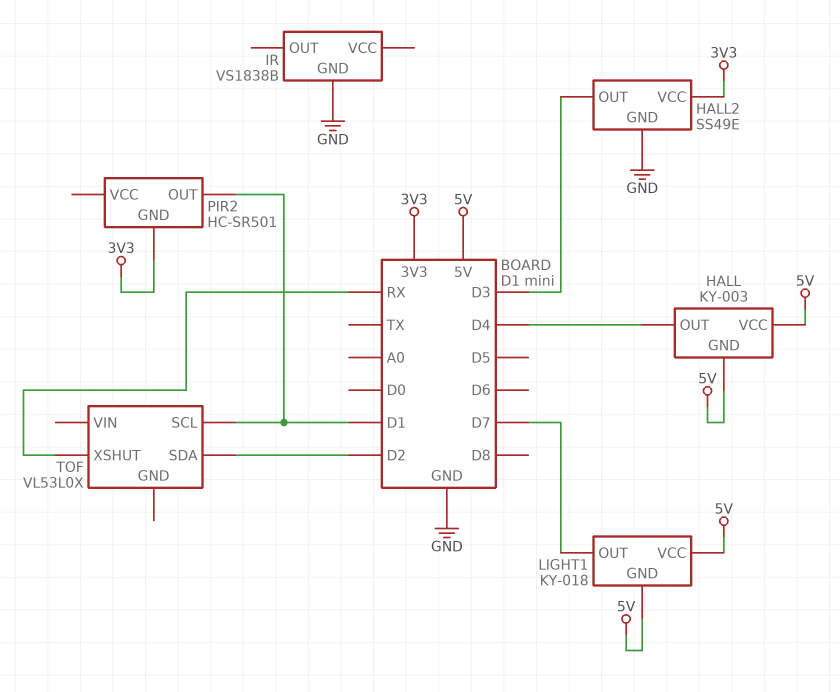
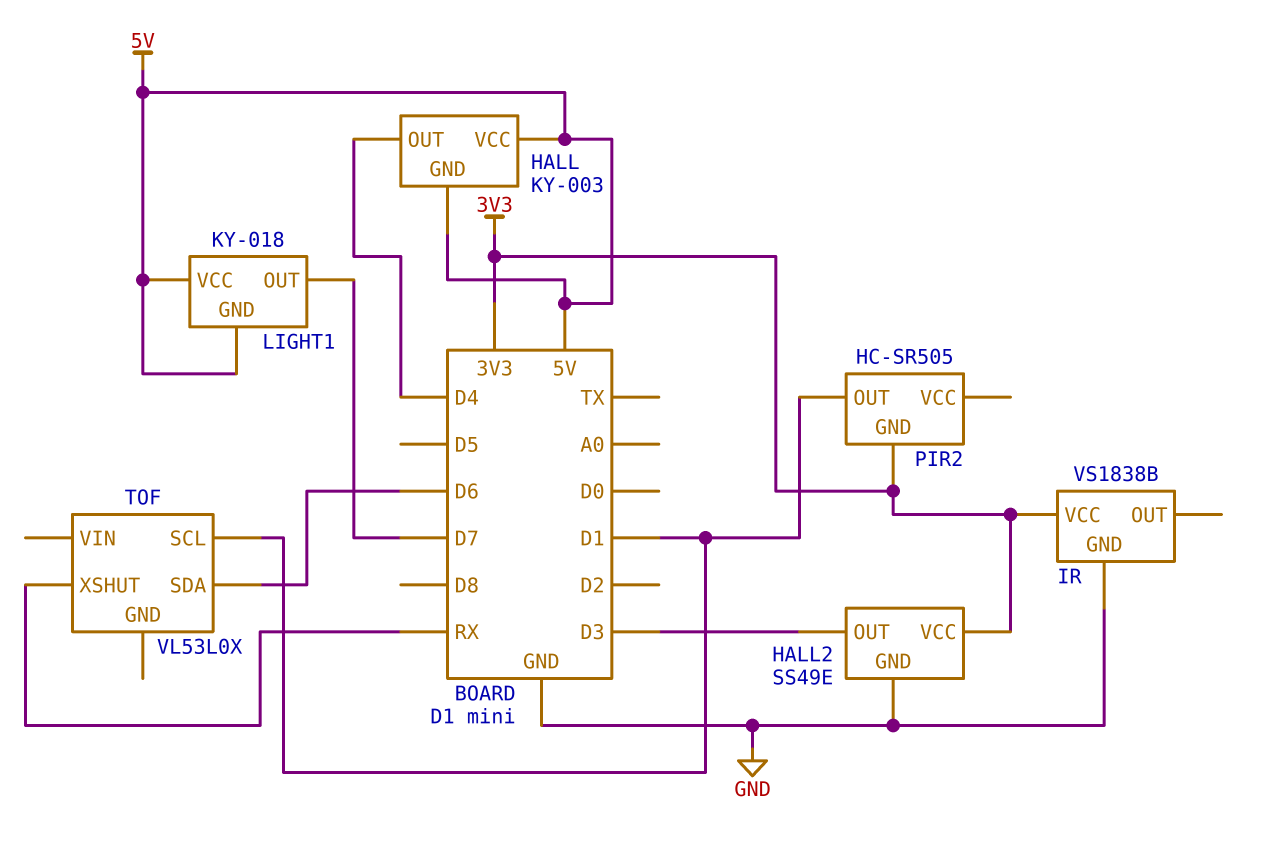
IR pin VCC: none -> 3V3
PIR2: HC-SR501 -> HC-SR505
TOF pin SDA: D2 -> D6

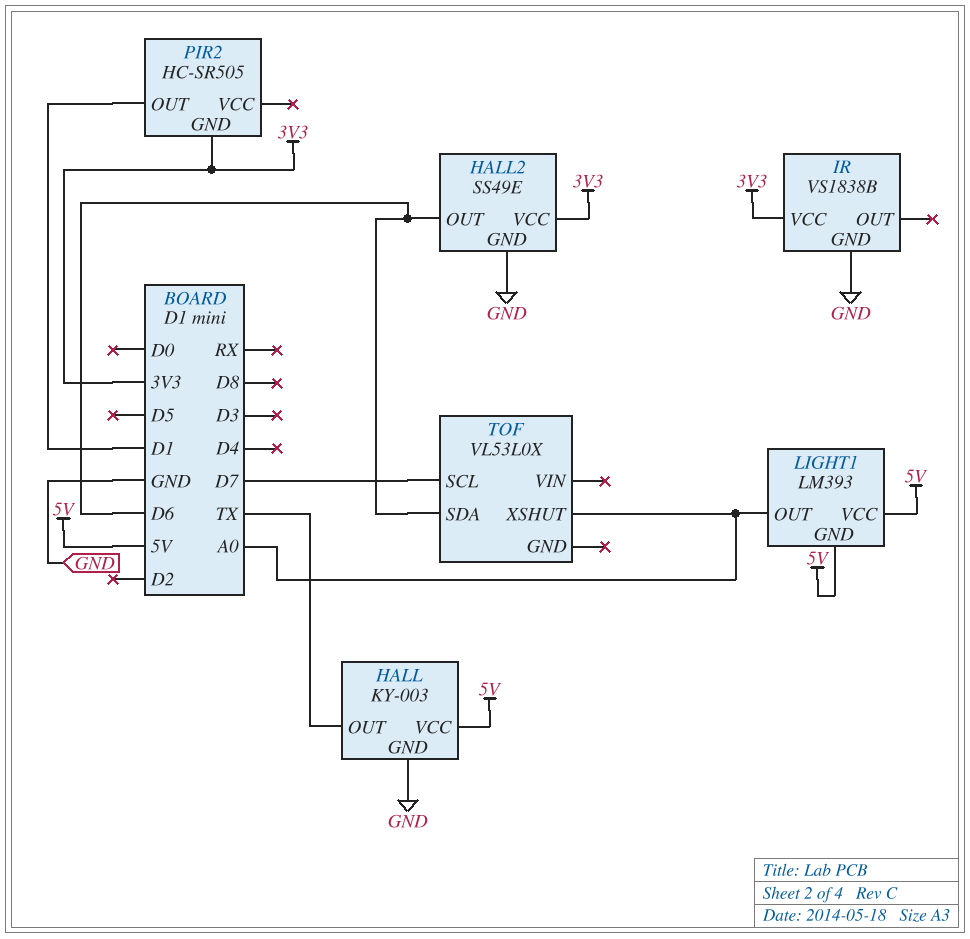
HALL pin GND: 5V -> GND
HALL pin OUT: D4 -> TX
HALL2 pin OUT: D3 -> D6
LIGHT1: KY-018 -> LM393
LIGHT1 pin OUT: D7 -> A0
TOF pin SCL: D1 -> D7
TOF pin XSHUT: RX -> A0

